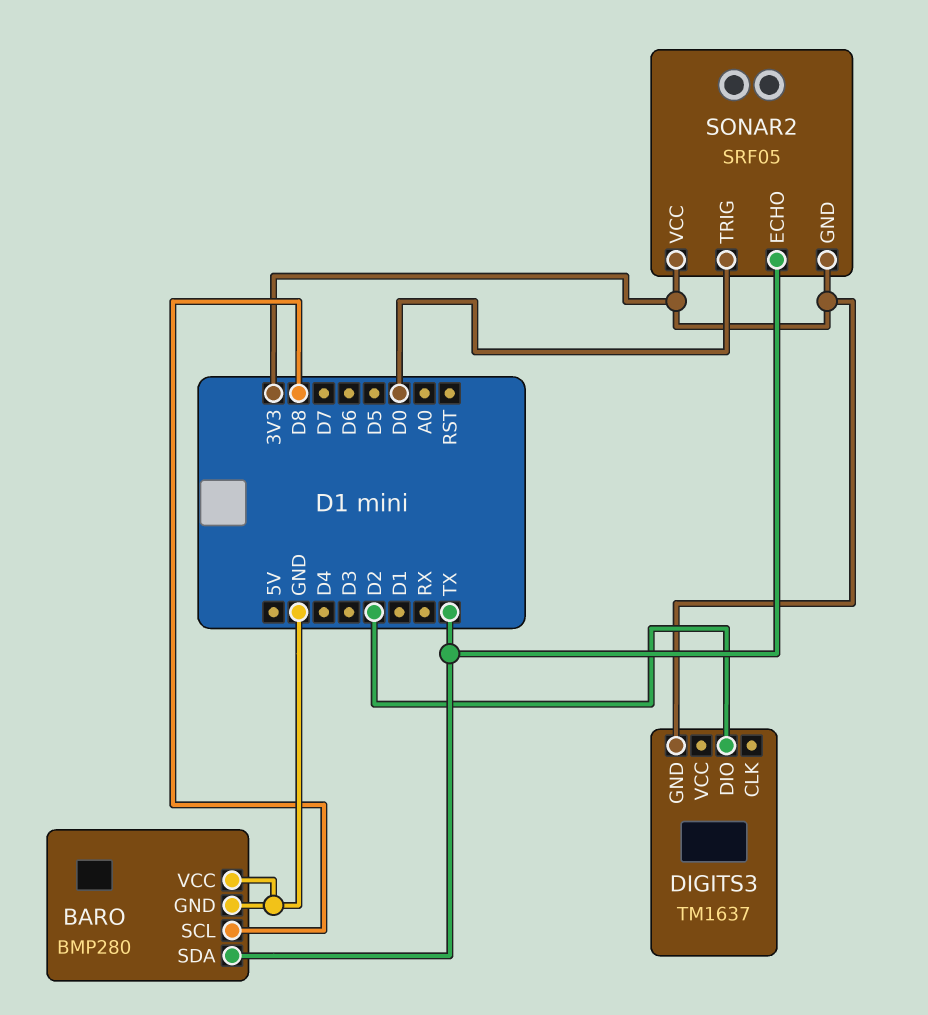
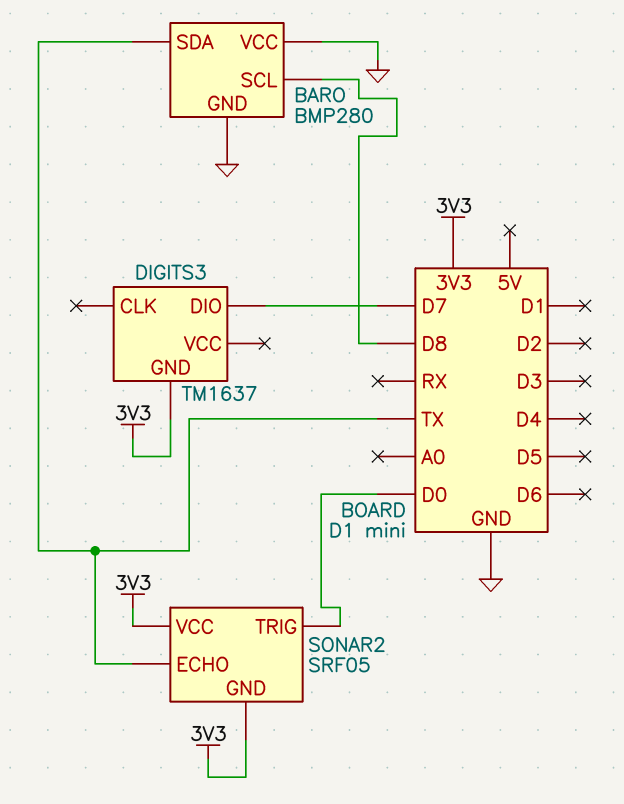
DIGITS3 pin DIO: D2 -> D7

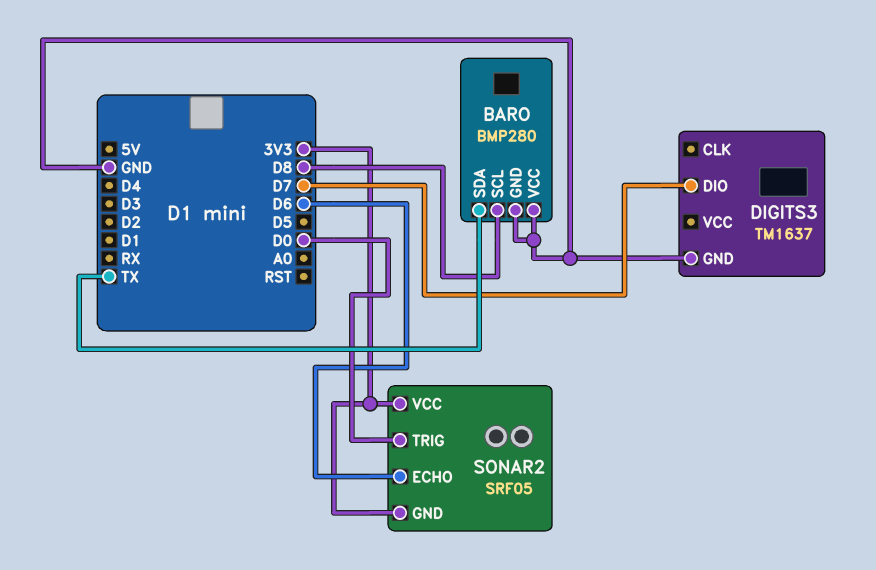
DIGITS3 pin GND: 3V3 -> GND
SONAR2 pin ECHO: TX -> D6

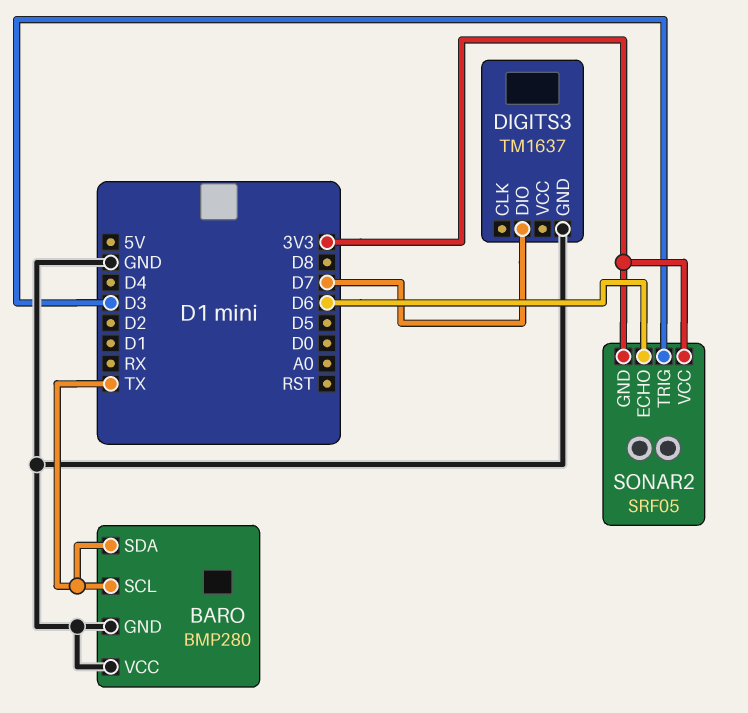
BARO pin SCL: D8 -> TX
SONAR2 pin TRIG: D0 -> D3

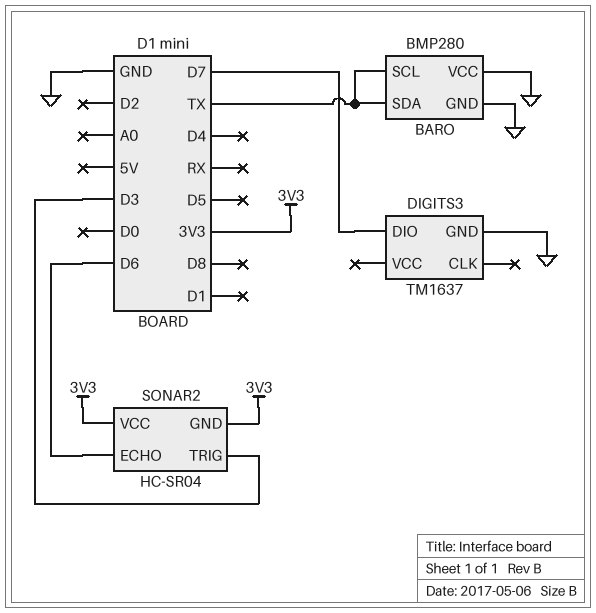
SONAR2: SRF05 -> HC-SR04

